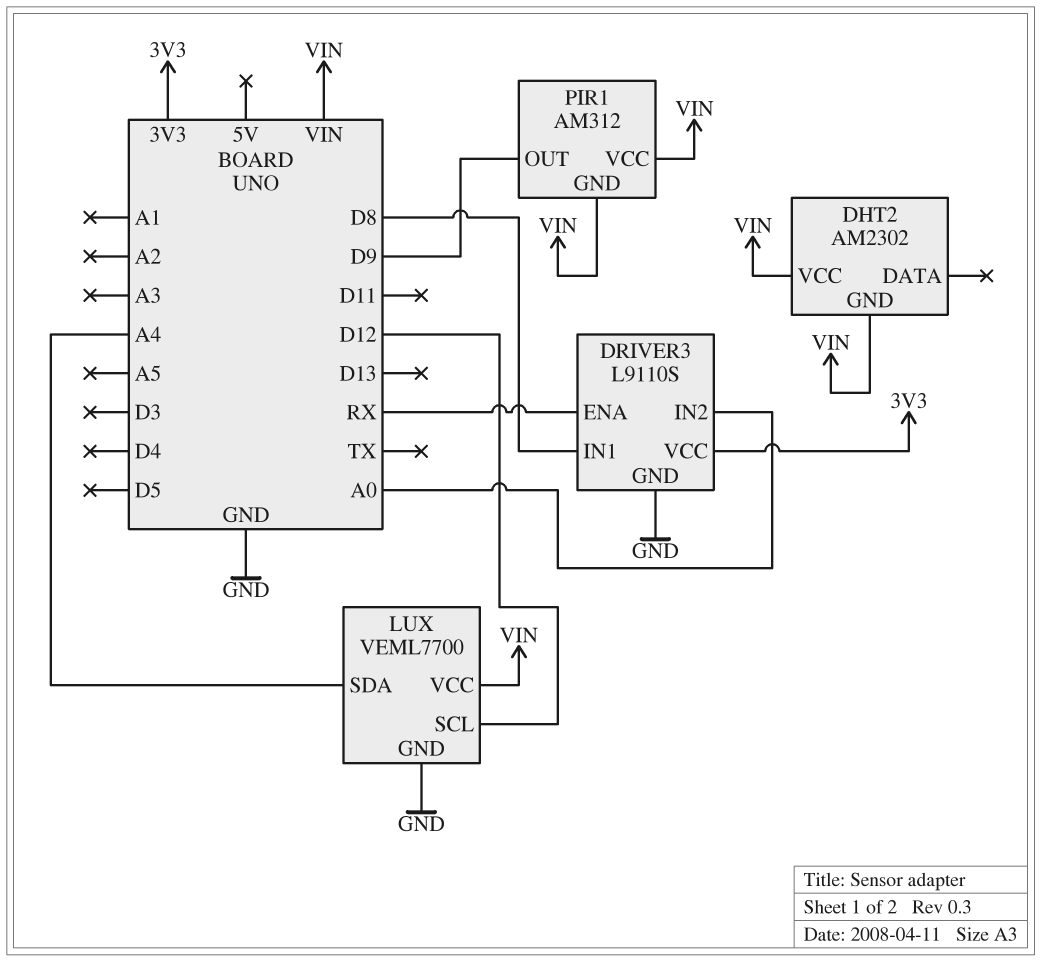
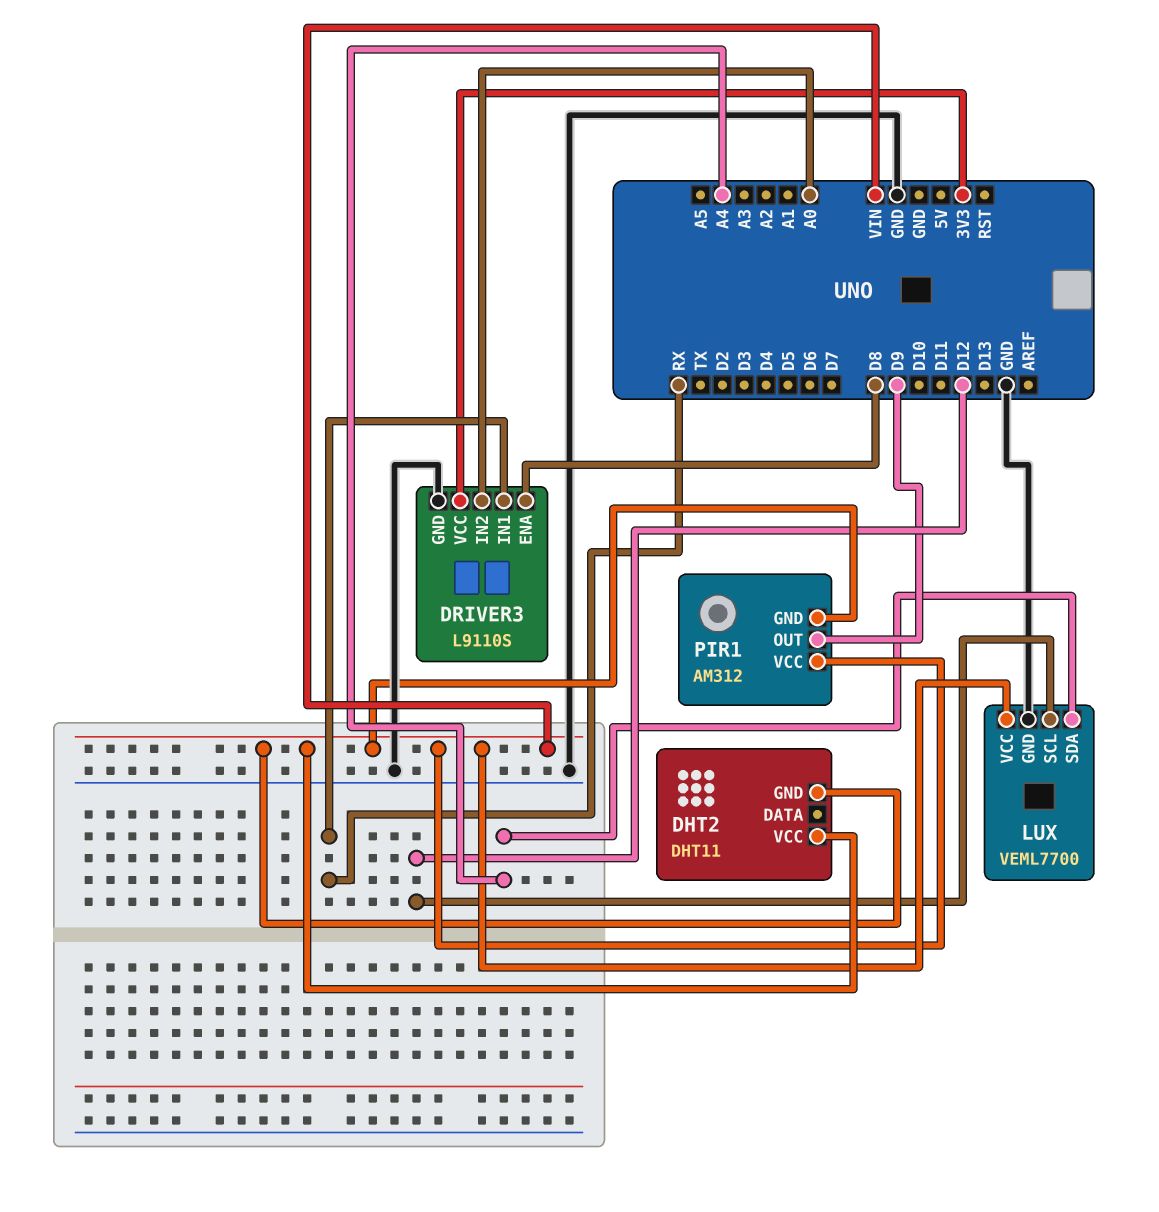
DHT2: AM2302 -> DHT11
DRIVER3 pin ENA: RX -> D8
DRIVER3 pin IN1: D8 -> RX

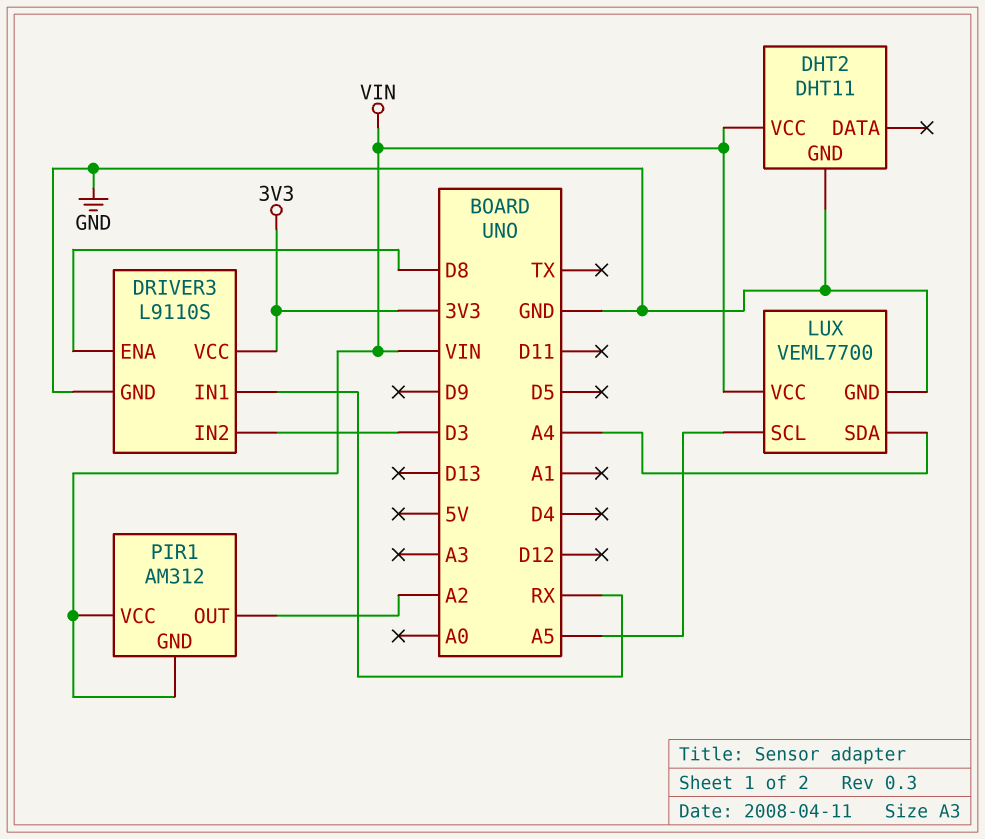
DHT2 pin GND: VIN -> GND
DRIVER3 pin IN2: A0 -> D3
LUX pin SCL: D12 -> A5
PIR1 pin OUT: D9 -> A2

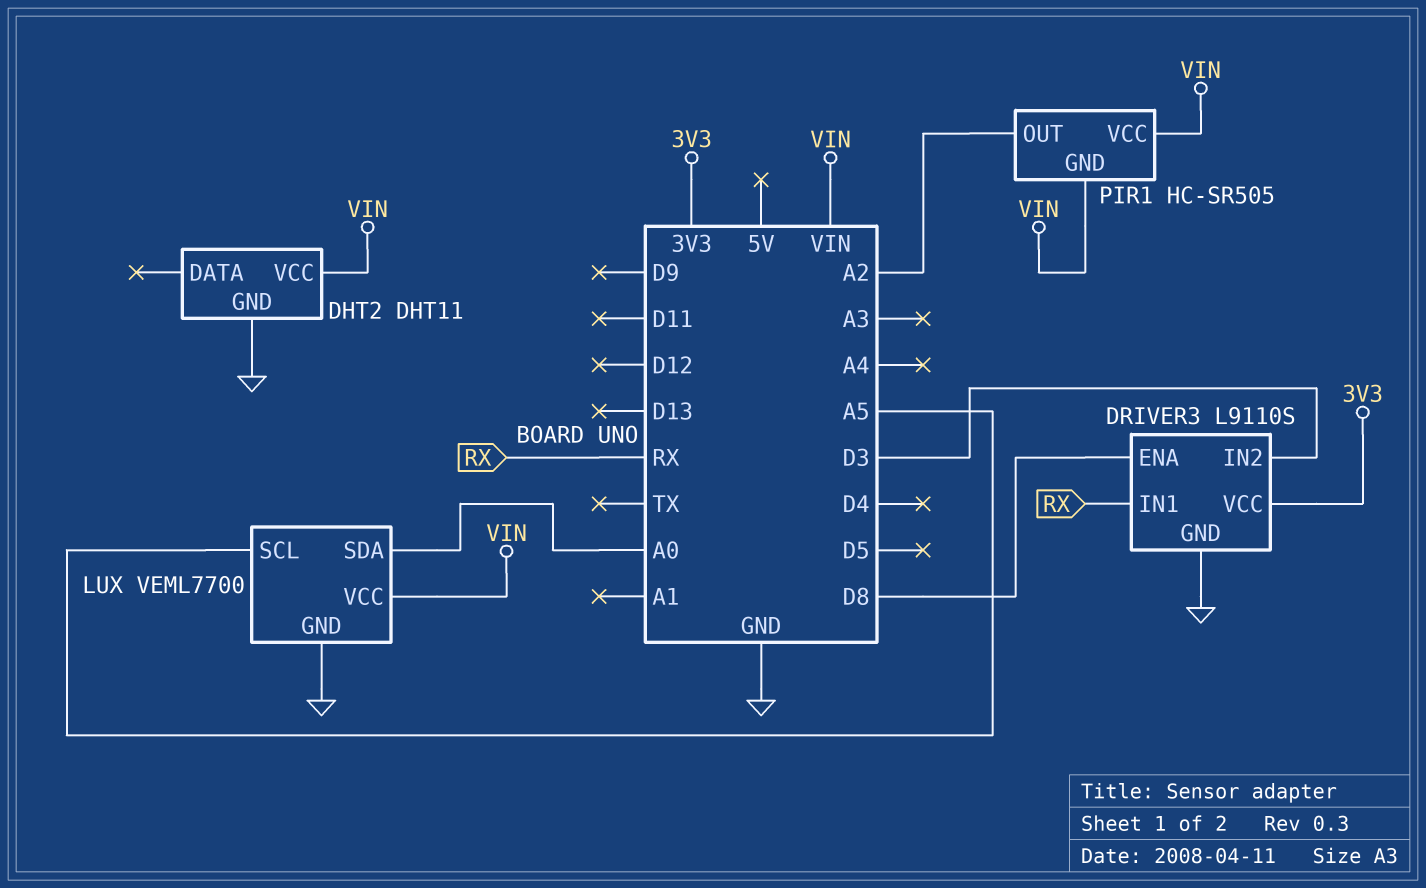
LUX pin SDA: A4 -> A0
PIR1: AM312 -> HC-SR505

